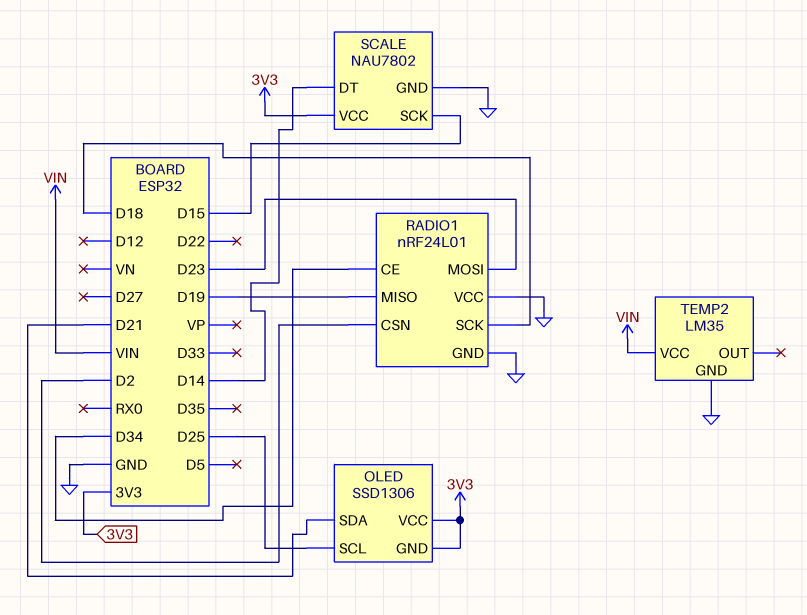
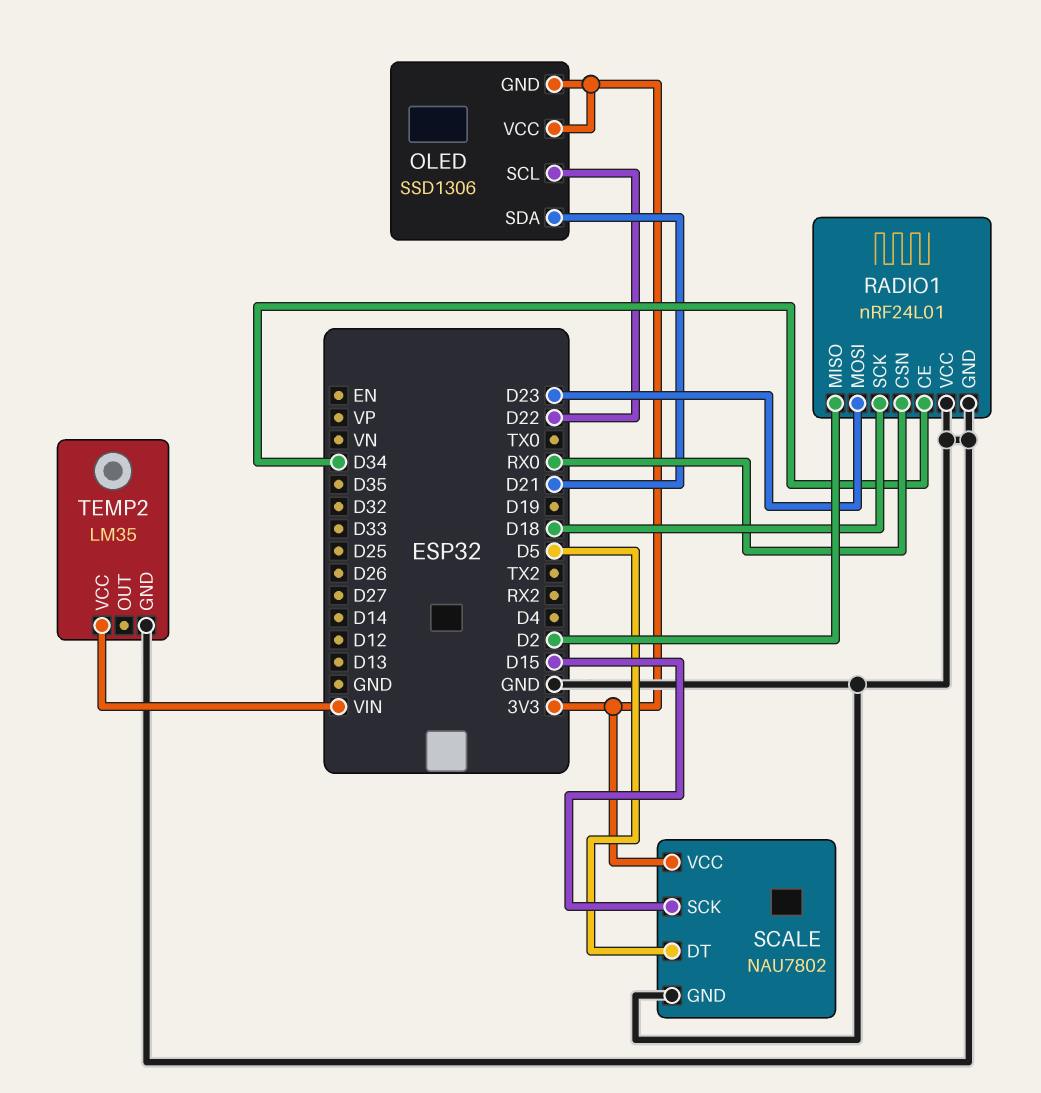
OLED pin SCL: D25 -> D22
RADIO1 pin CSN: D2 -> RX0
RADIO1 pin MISO: D19 -> D2
SCALE pin DT: D14 -> D5

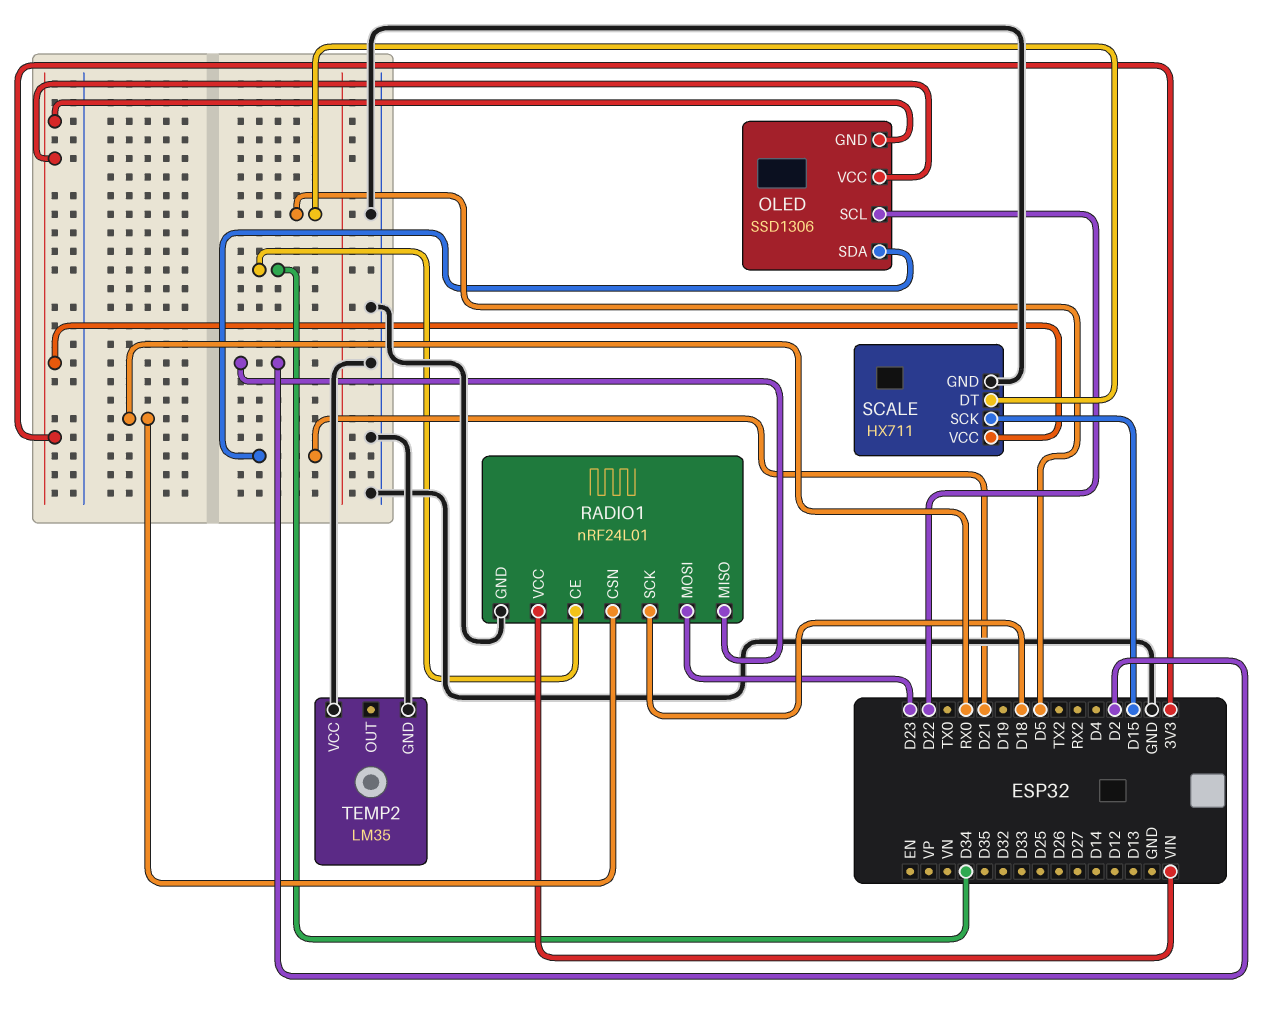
RADIO1 pin VCC: GND -> VIN
SCALE: NAU7802 -> HX711
TEMP2 pin VCC: VIN -> GND

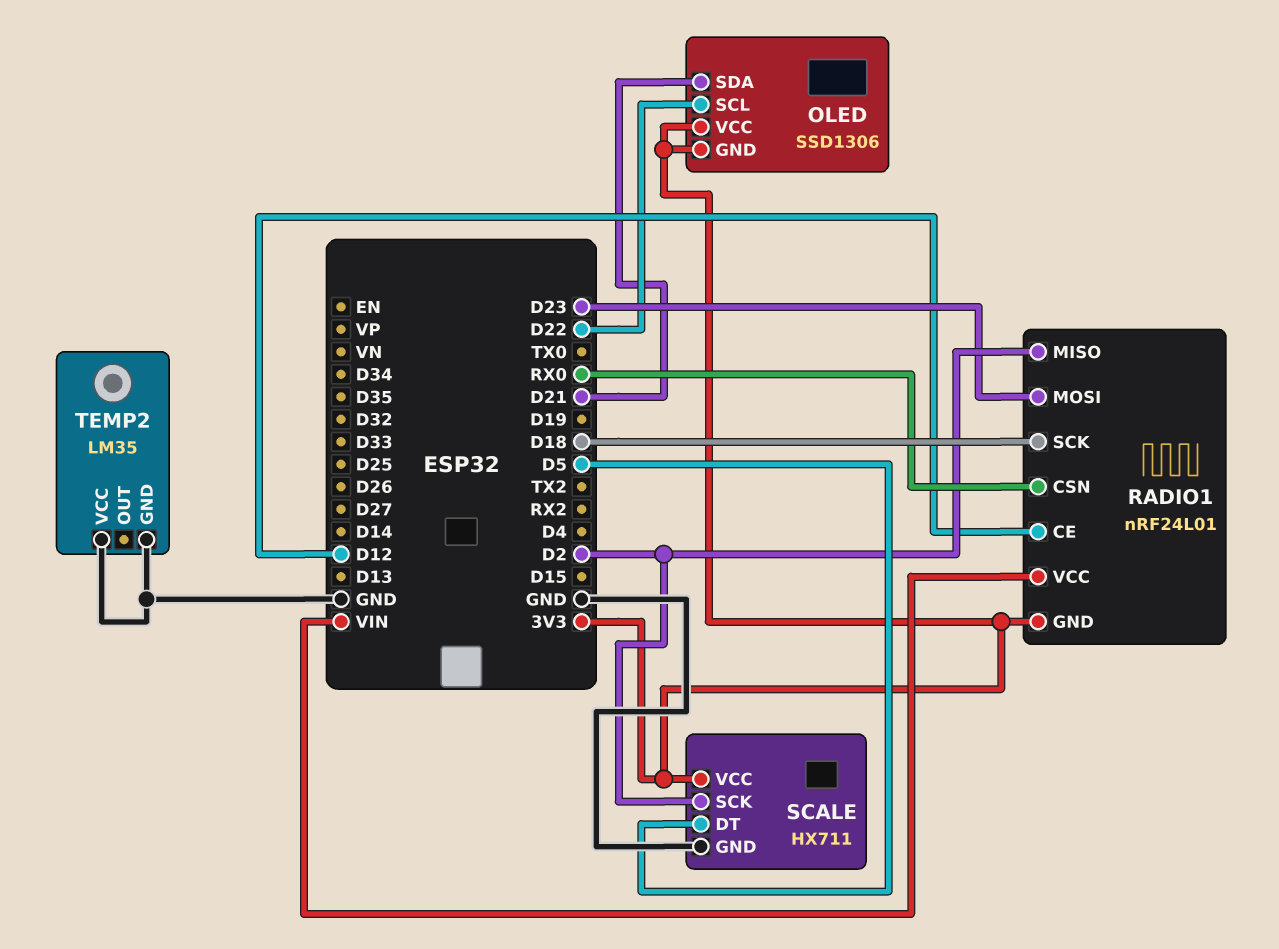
RADIO1 pin CE: D34 -> D12
RADIO1 pin GND: GND -> 3V3
SCALE pin SCK: D15 -> D2

